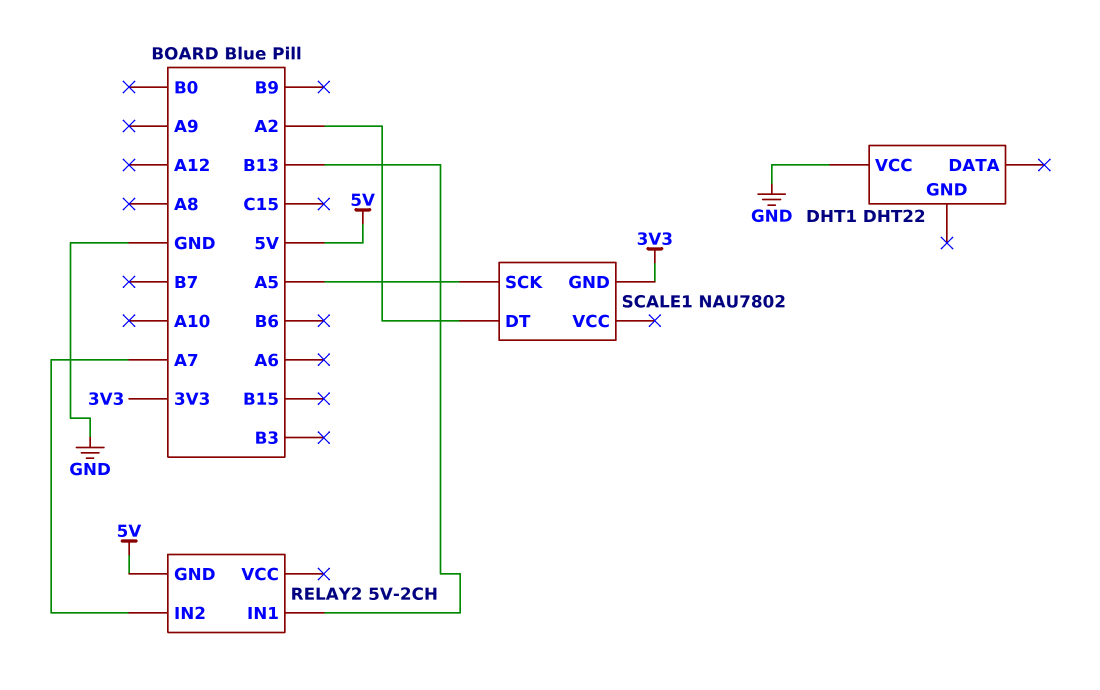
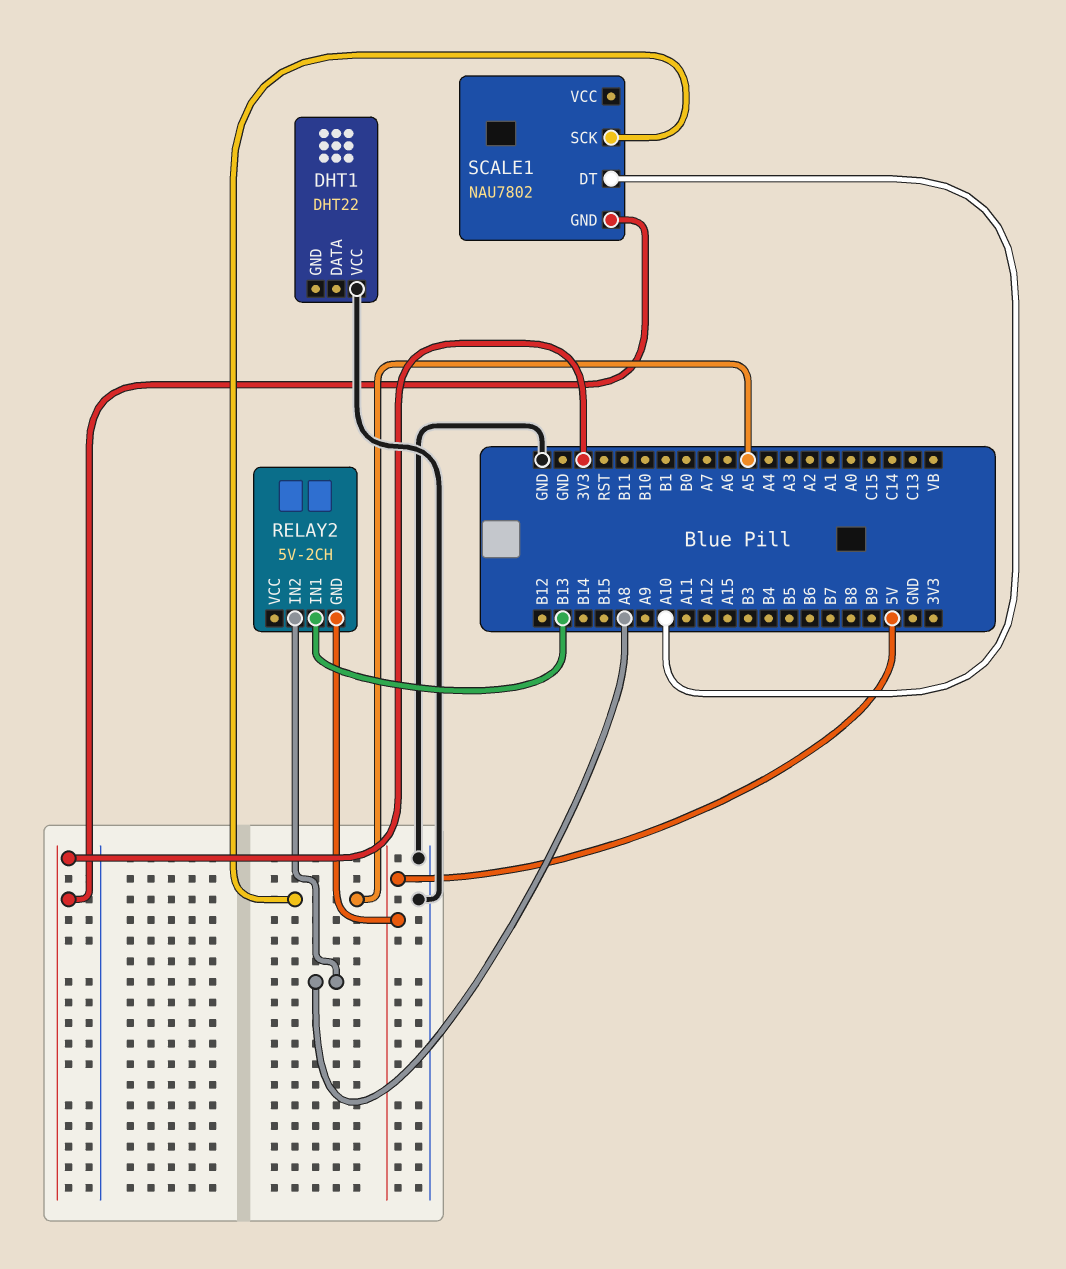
RELAY2 pin IN2: A7 -> A8
SCALE1 pin DT: A2 -> A10

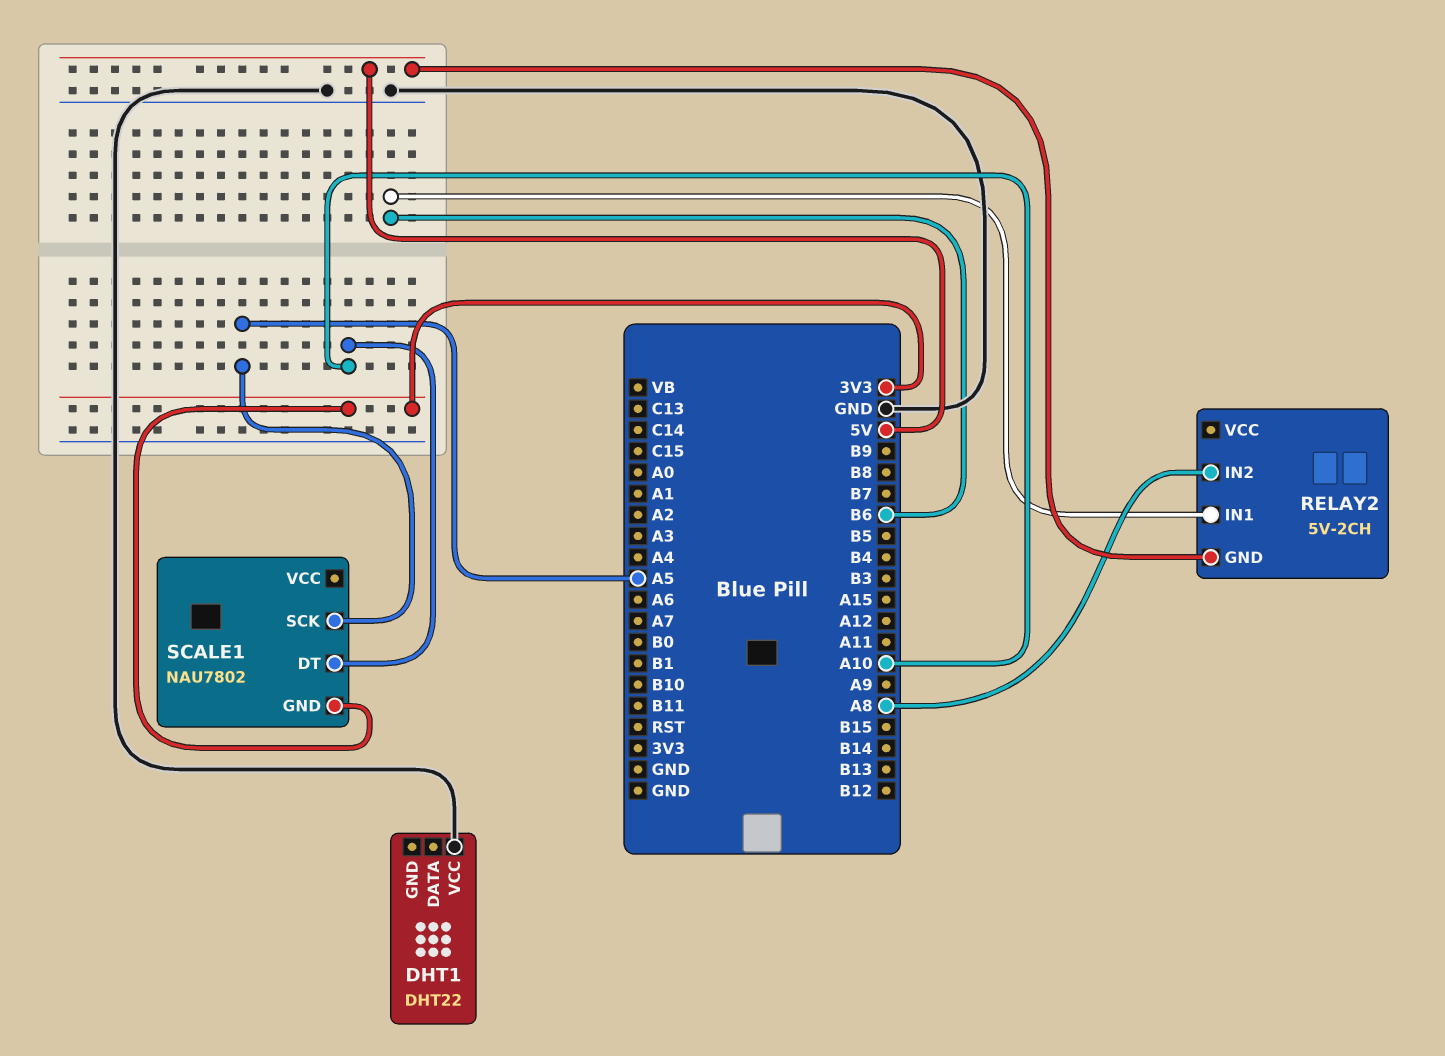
RELAY2 pin IN1: B13 -> B6

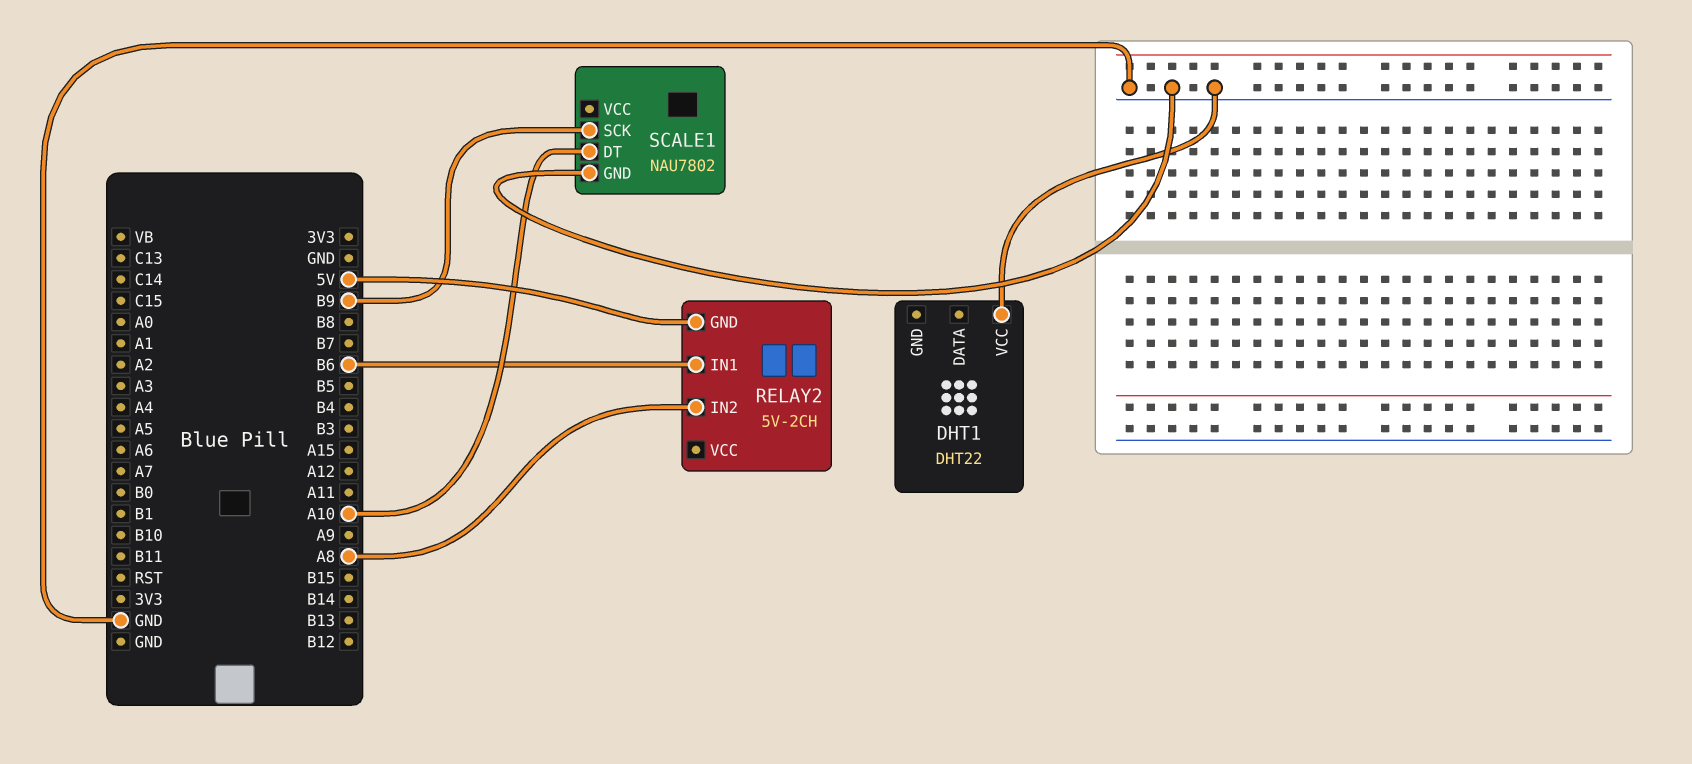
SCALE1 pin GND: 3V3 -> GND
SCALE1 pin SCK: A5 -> B9

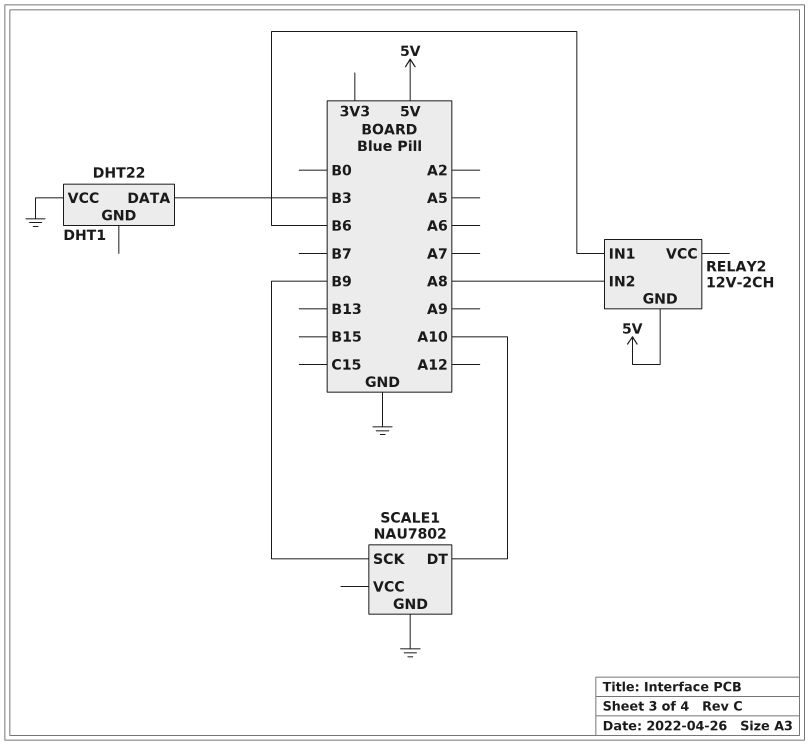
DHT1 pin DATA: none -> B3
RELAY2: 5V-2CH -> 12V-2CH

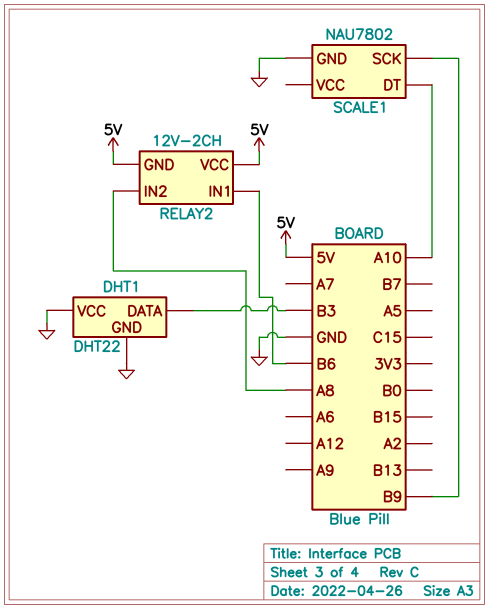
DHT1 pin GND: none -> GND
RELAY2 pin VCC: none -> 5V

